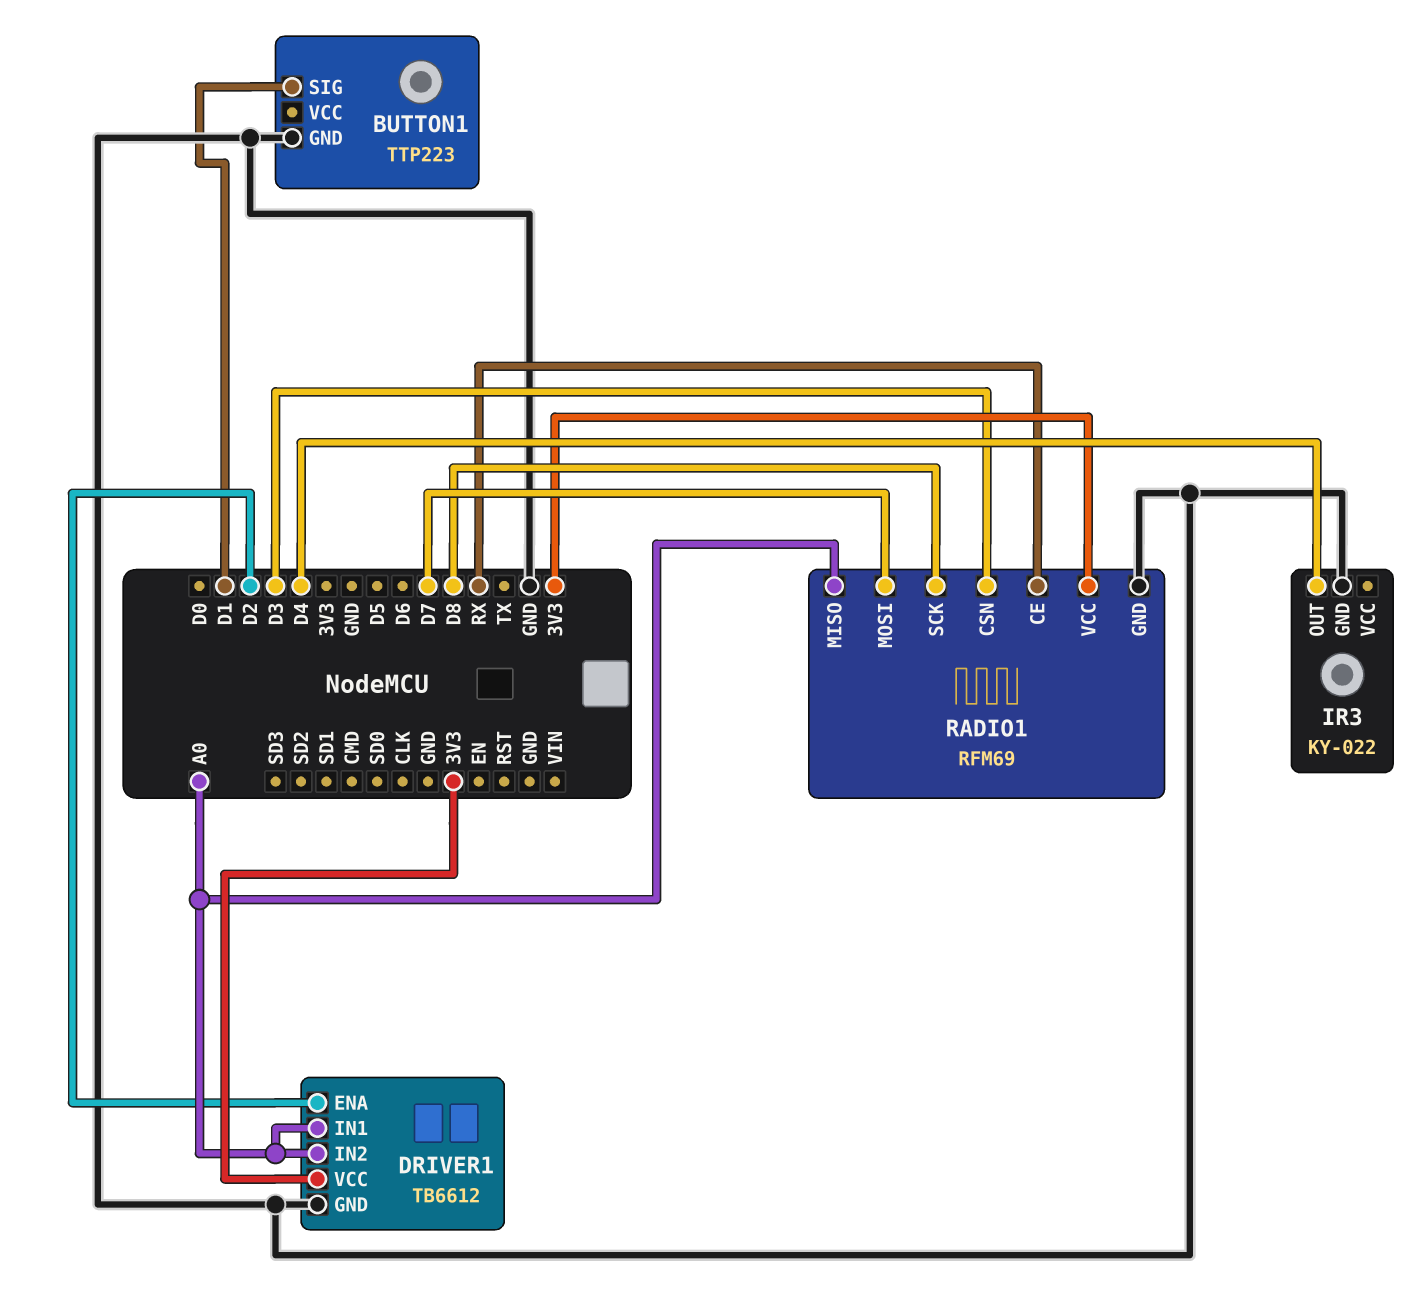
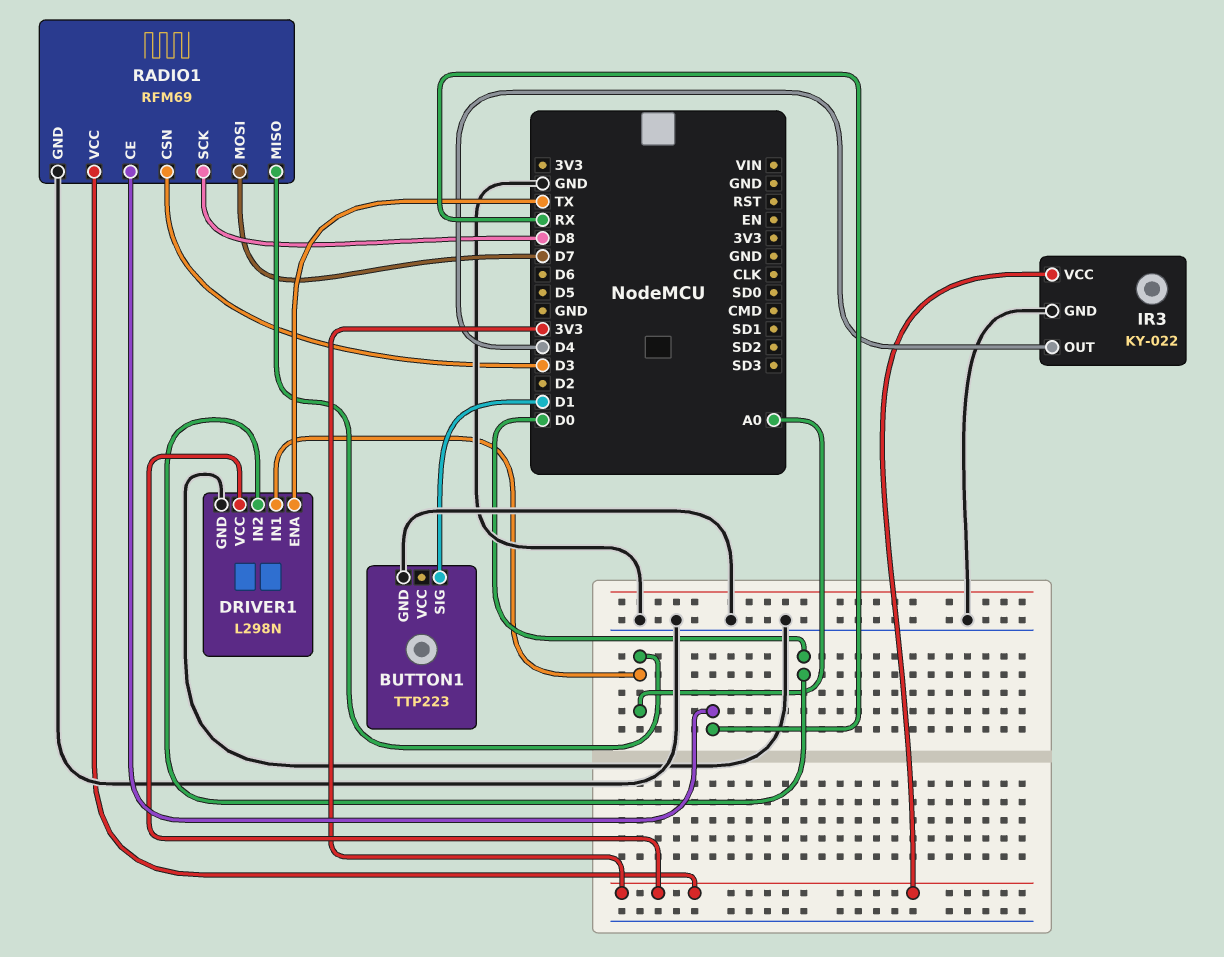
DRIVER1: TB6612 -> L298N
DRIVER1 pin ENA: D2 -> TX
DRIVER1 pin IN2: A0 -> D0
IR3 pin VCC: none -> 3V3

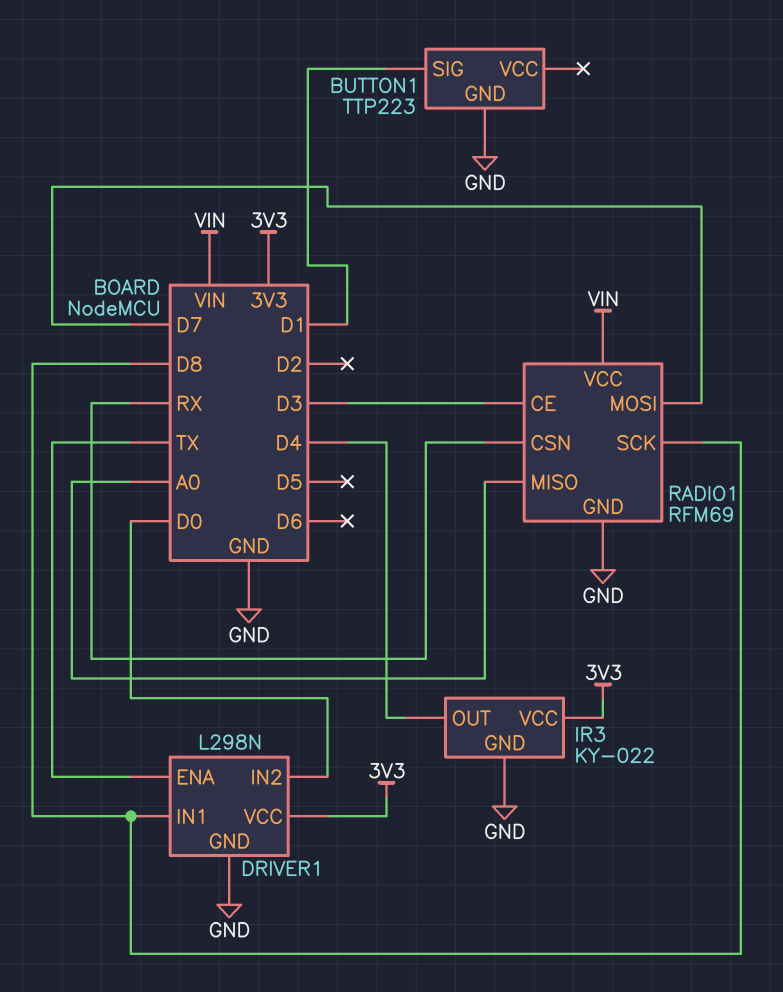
DRIVER1 pin IN1: A0 -> D8
RADIO1 pin CE: RX -> D3
RADIO1 pin CSN: D3 -> RX
RADIO1 pin VCC: 3V3 -> VIN

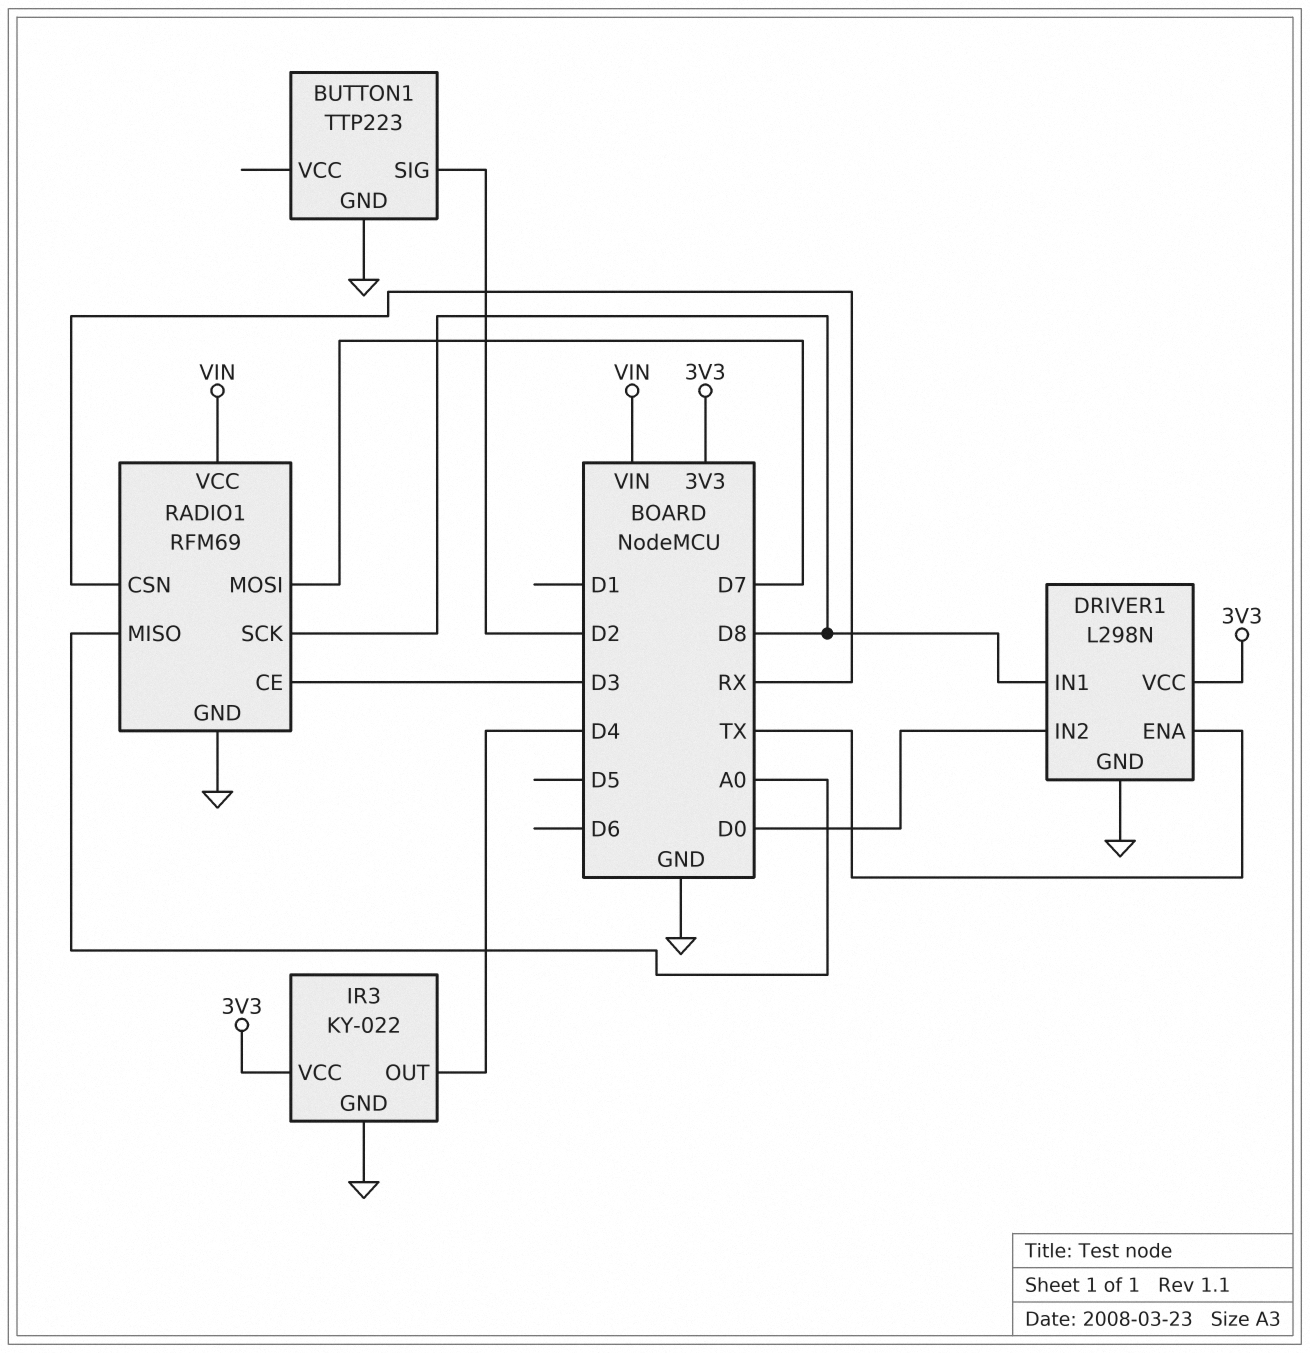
BUTTON1 pin SIG: D1 -> D2

